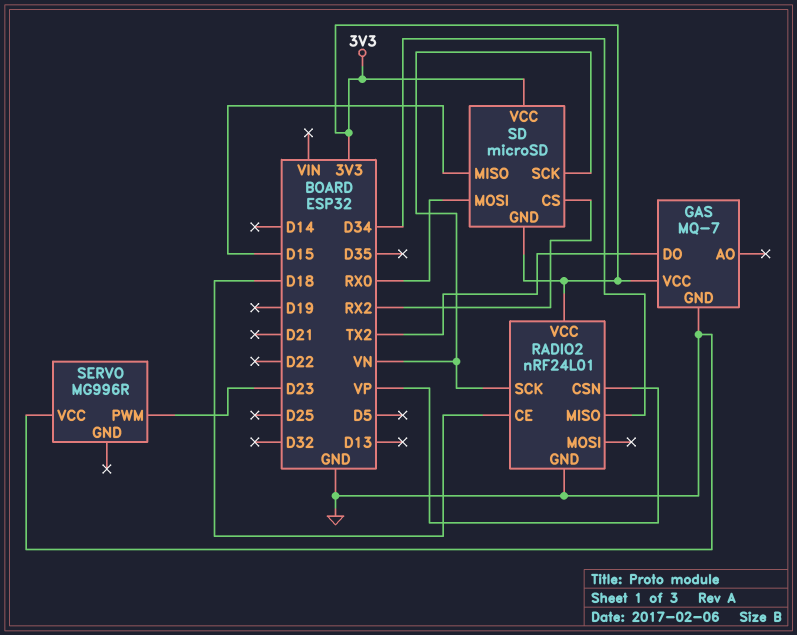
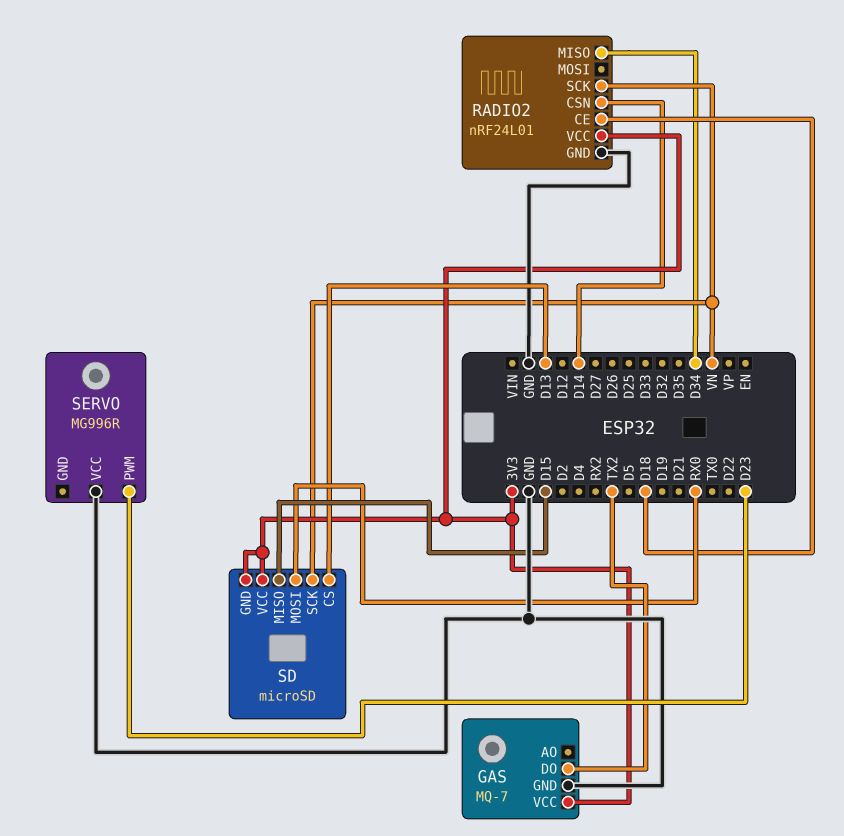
RADIO2 pin CSN: VP -> D14
SD pin CS: RX2 -> D13

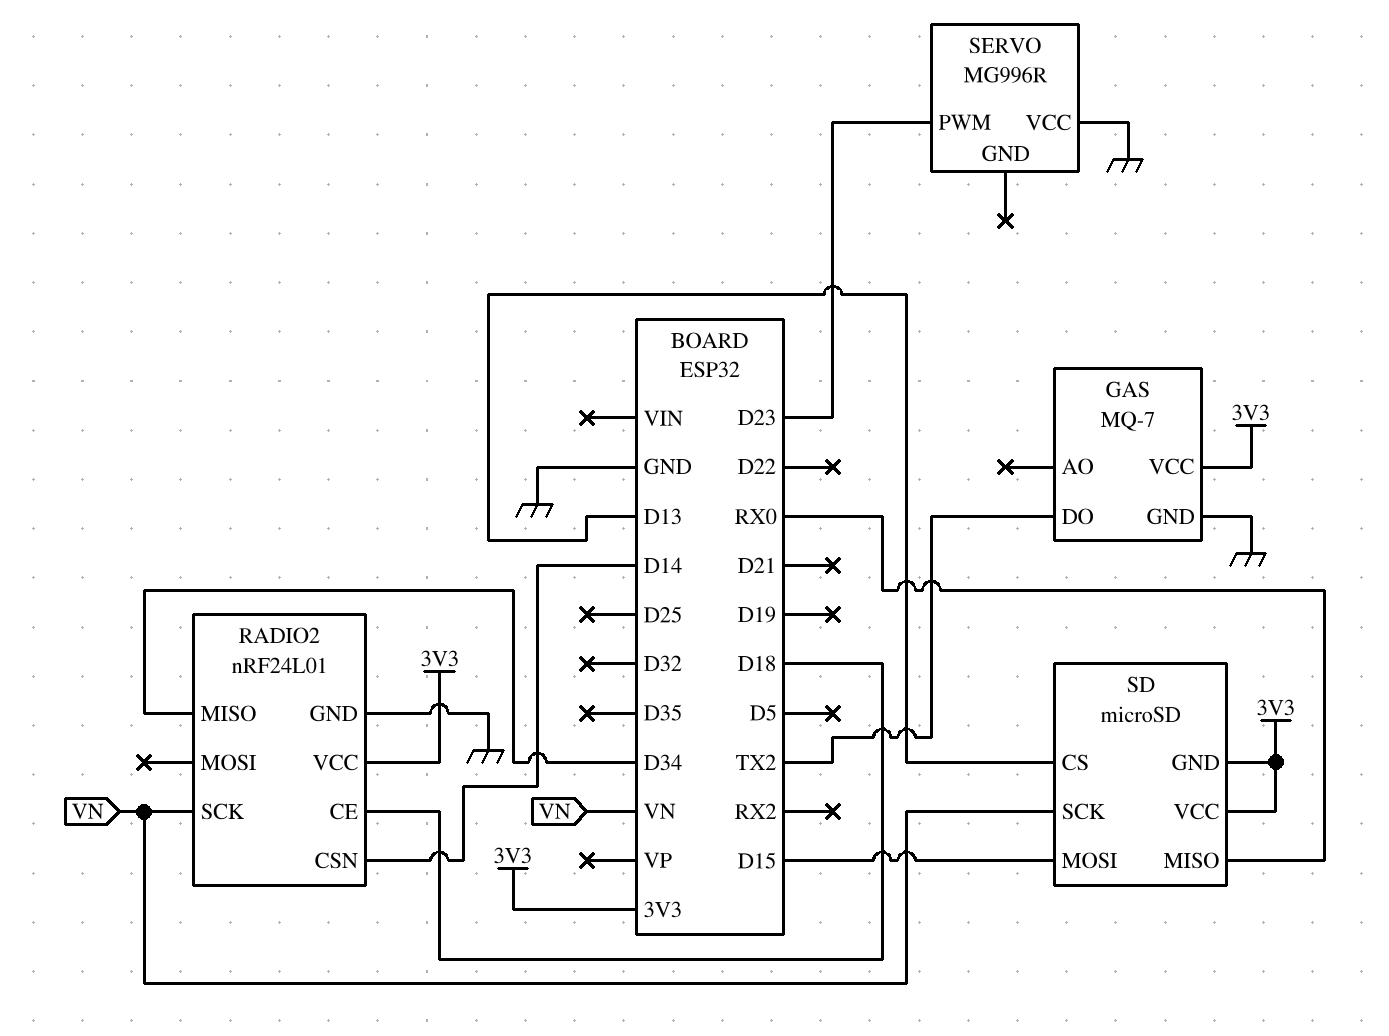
SD pin MISO: D15 -> RX0
SD pin MOSI: RX0 -> D15

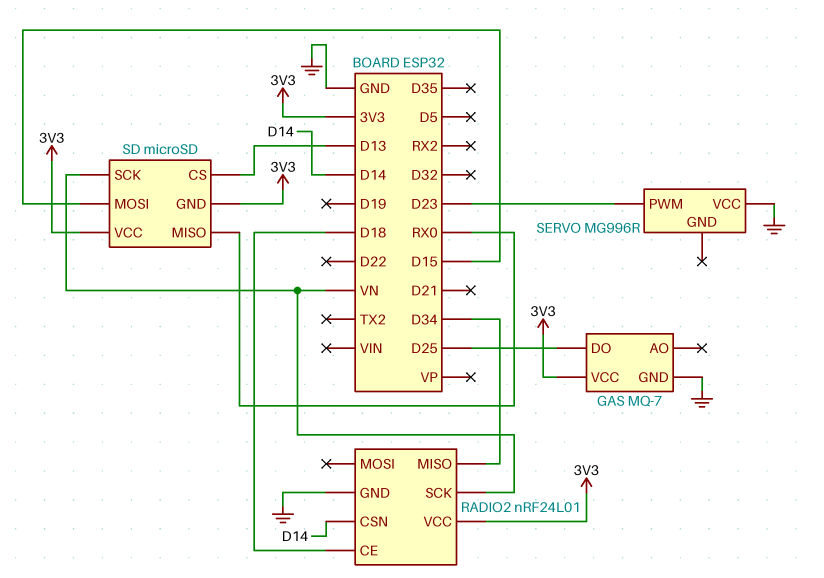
GAS pin DO: TX2 -> D25

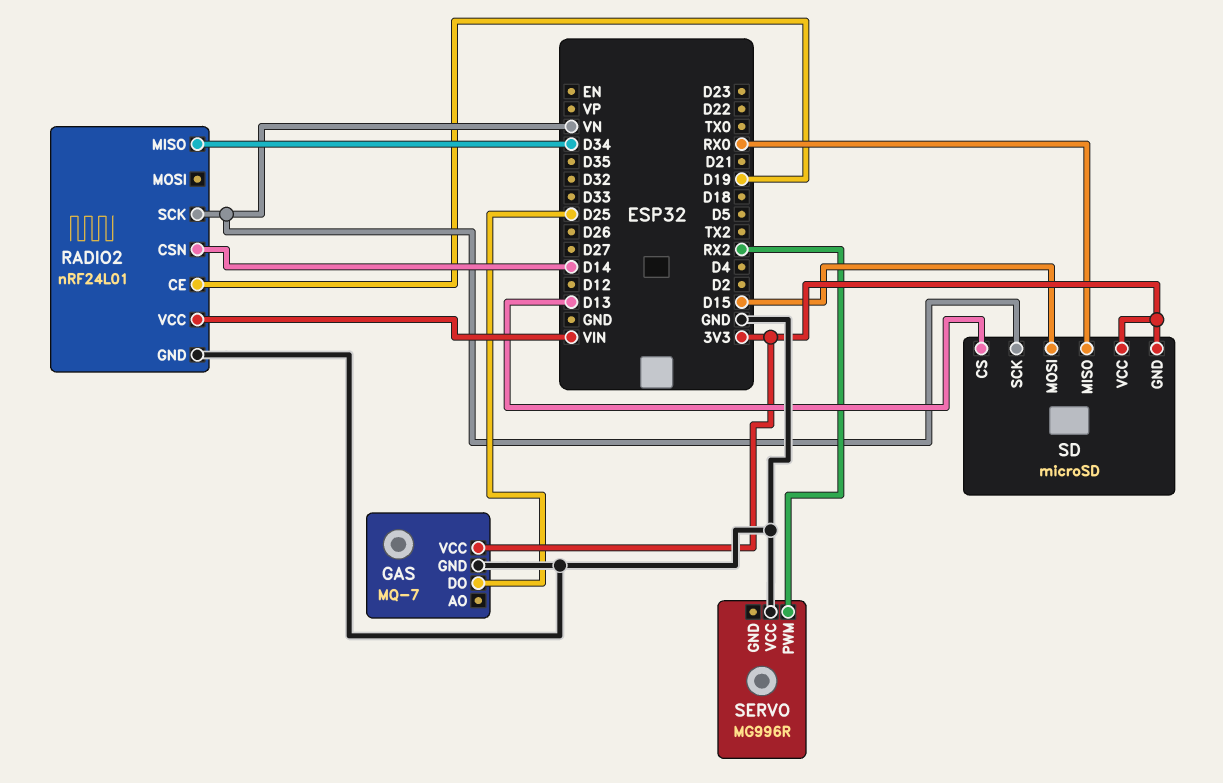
RADIO2 pin CE: D18 -> D19
RADIO2 pin VCC: 3V3 -> VIN
SERVO pin PWM: D23 -> RX2

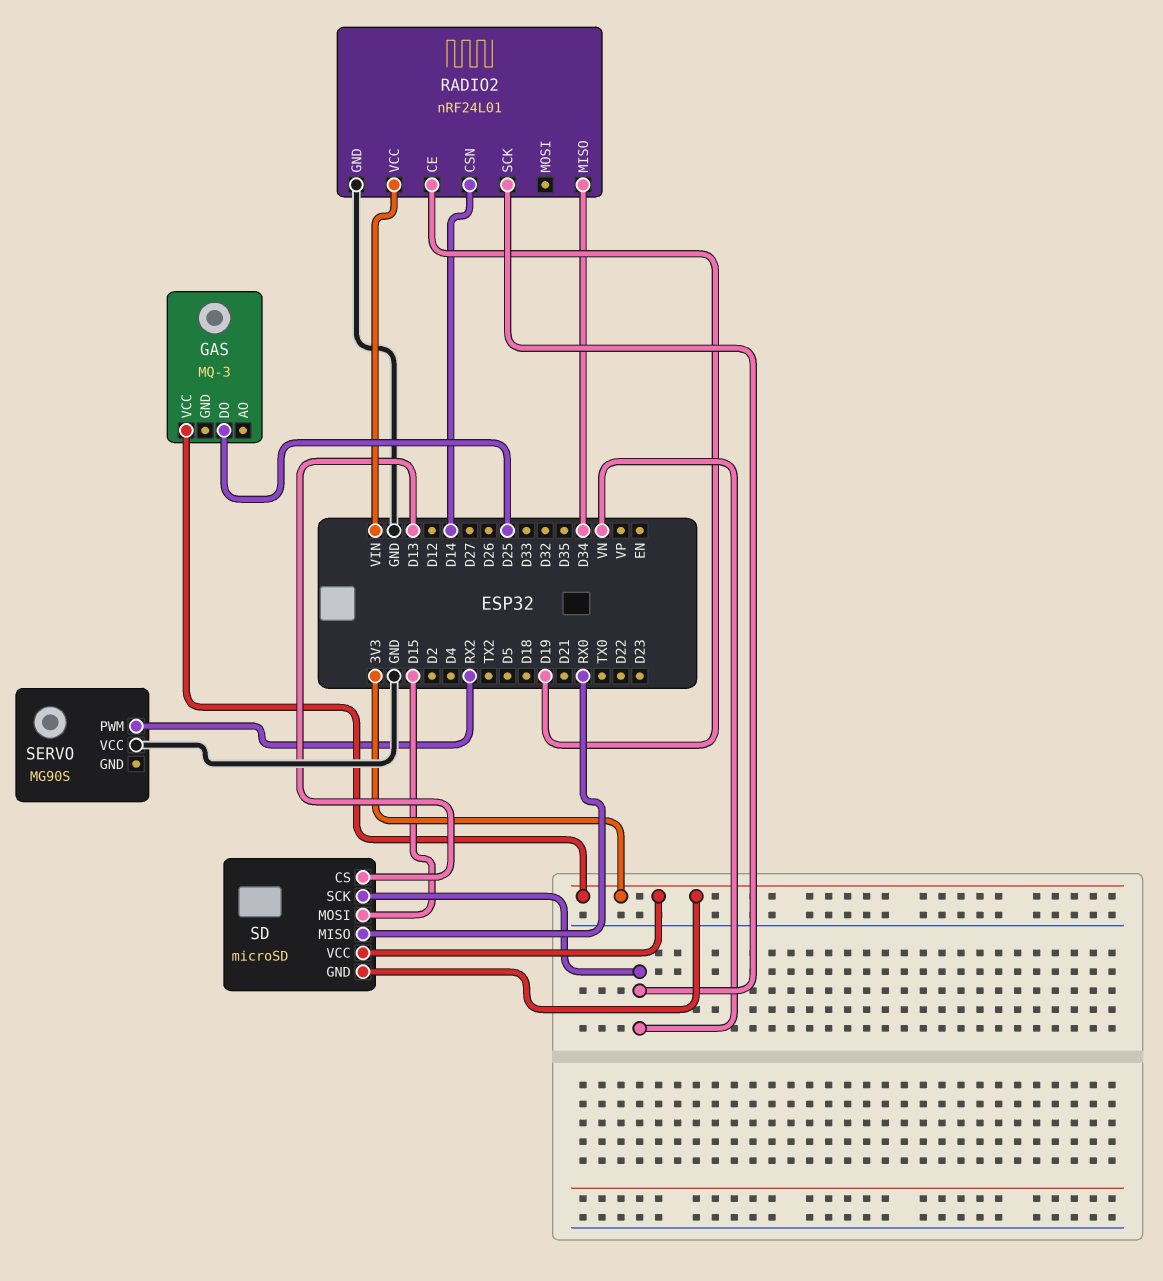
GAS: MQ-7 -> MQ-3
GAS pin GND: GND -> none
SERVO: MG996R -> MG90S

